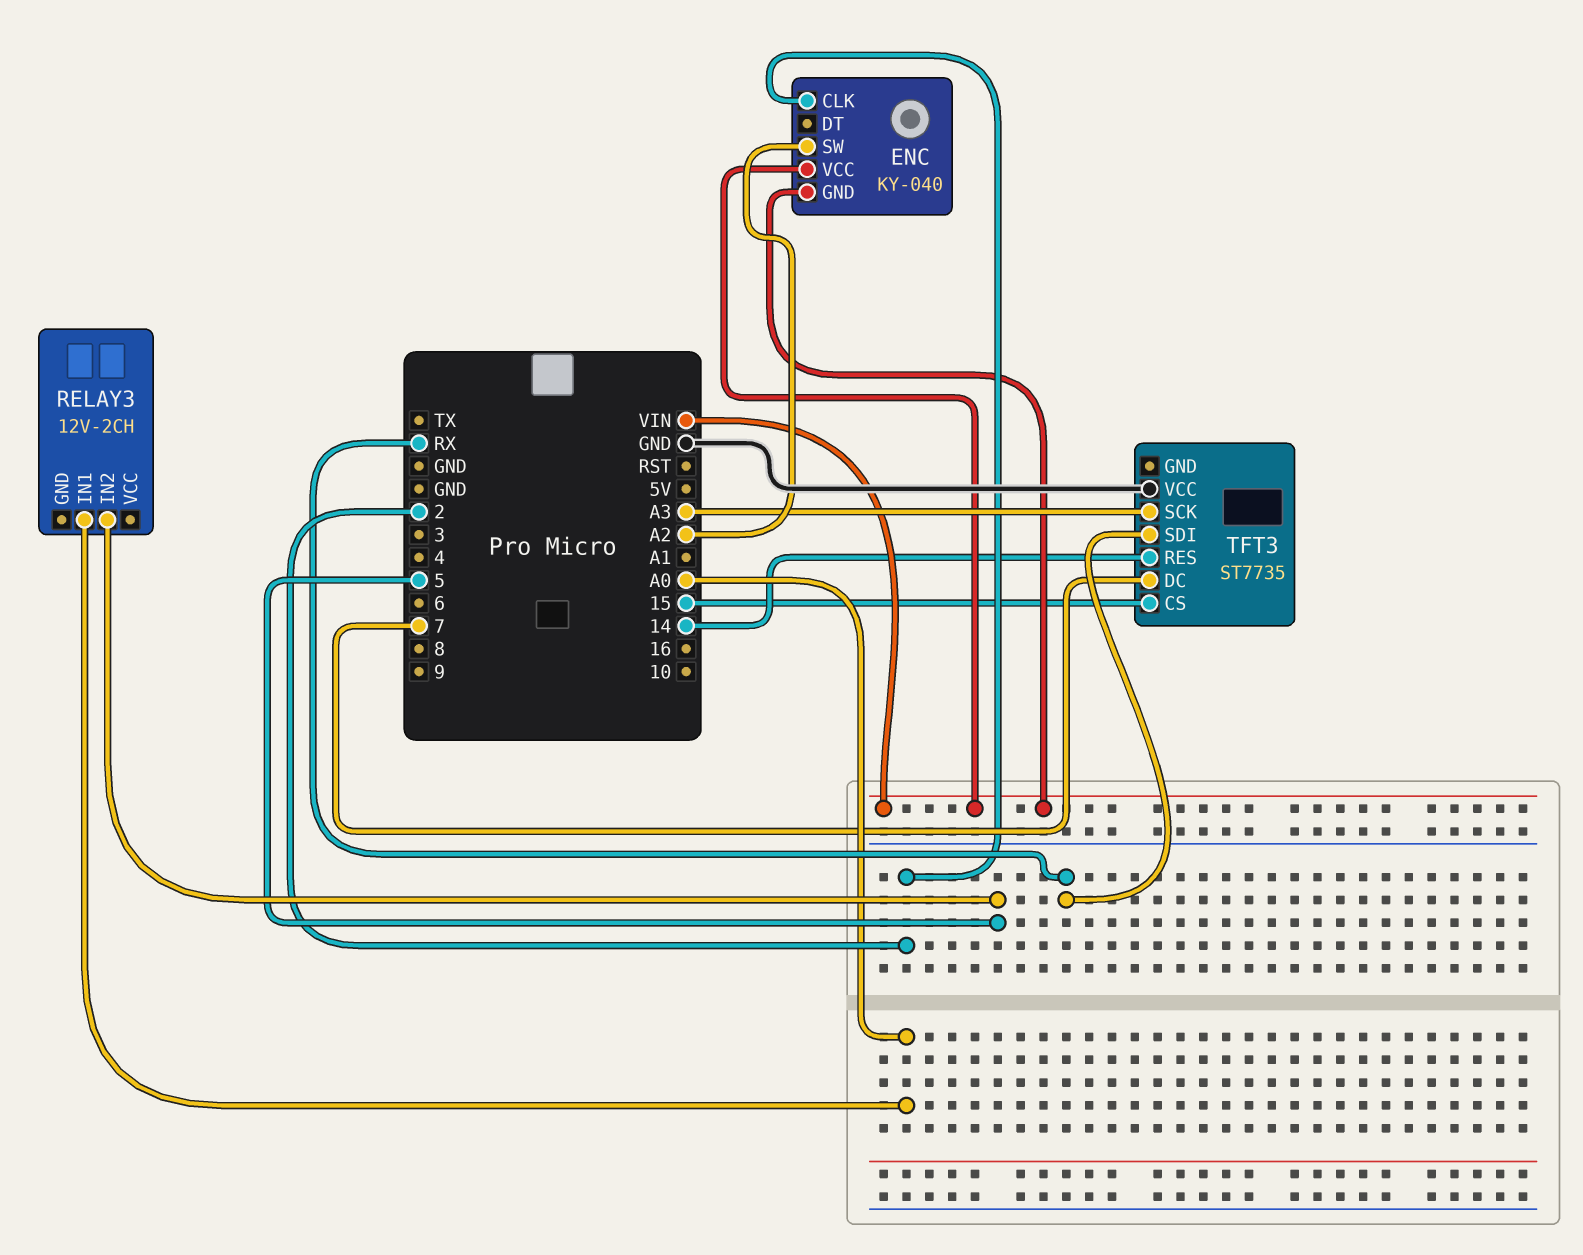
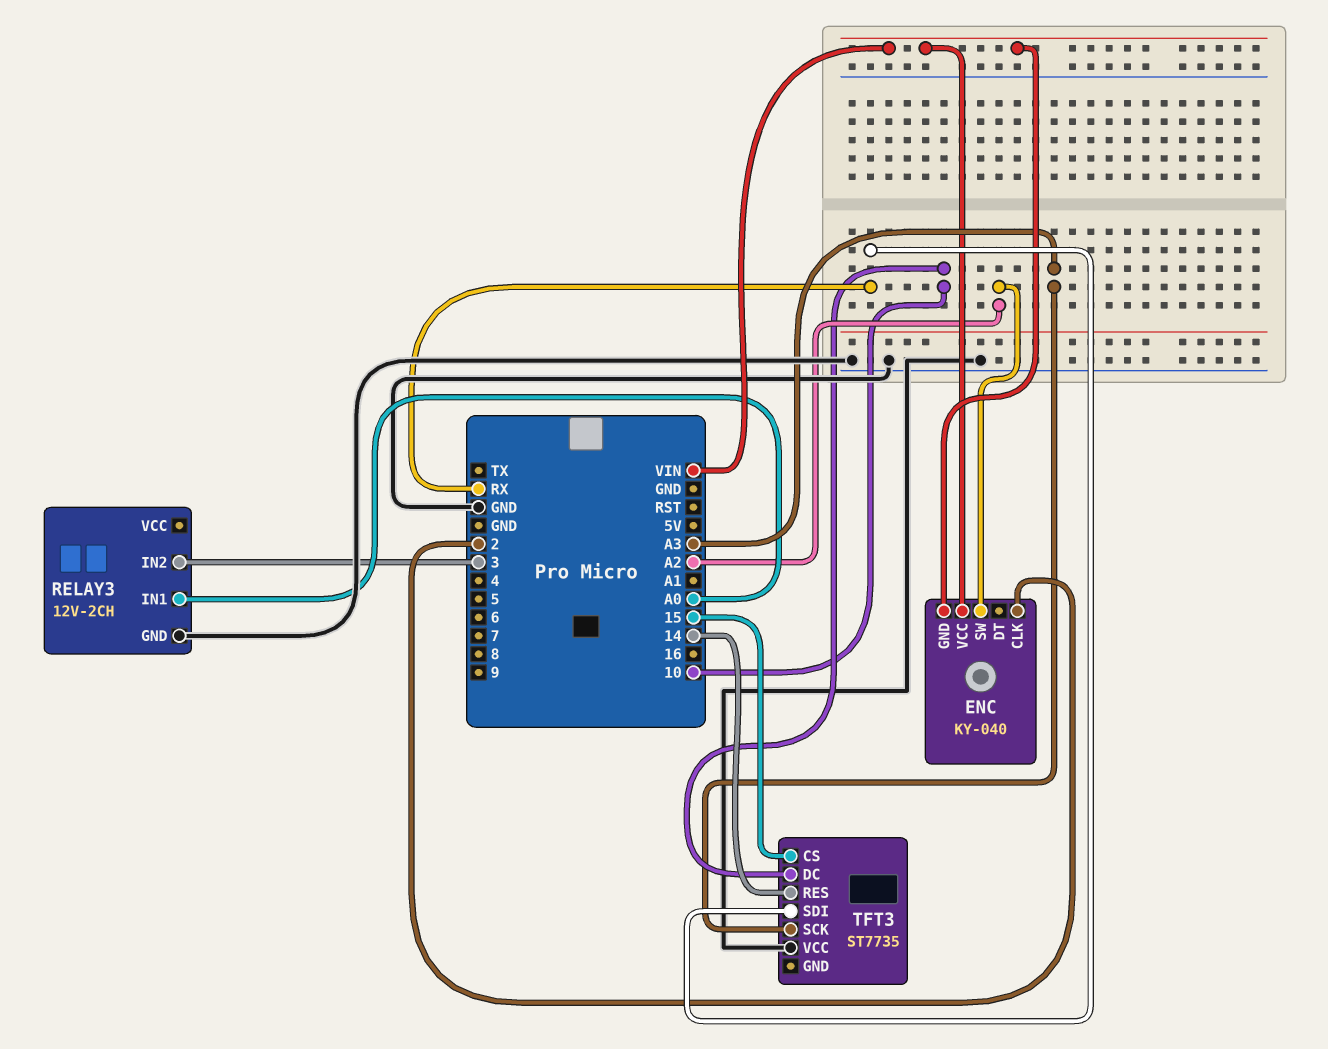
RELAY3 pin GND: none -> GND
RELAY3 pin IN2: 5 -> 3
TFT3 pin DC: 7 -> 10

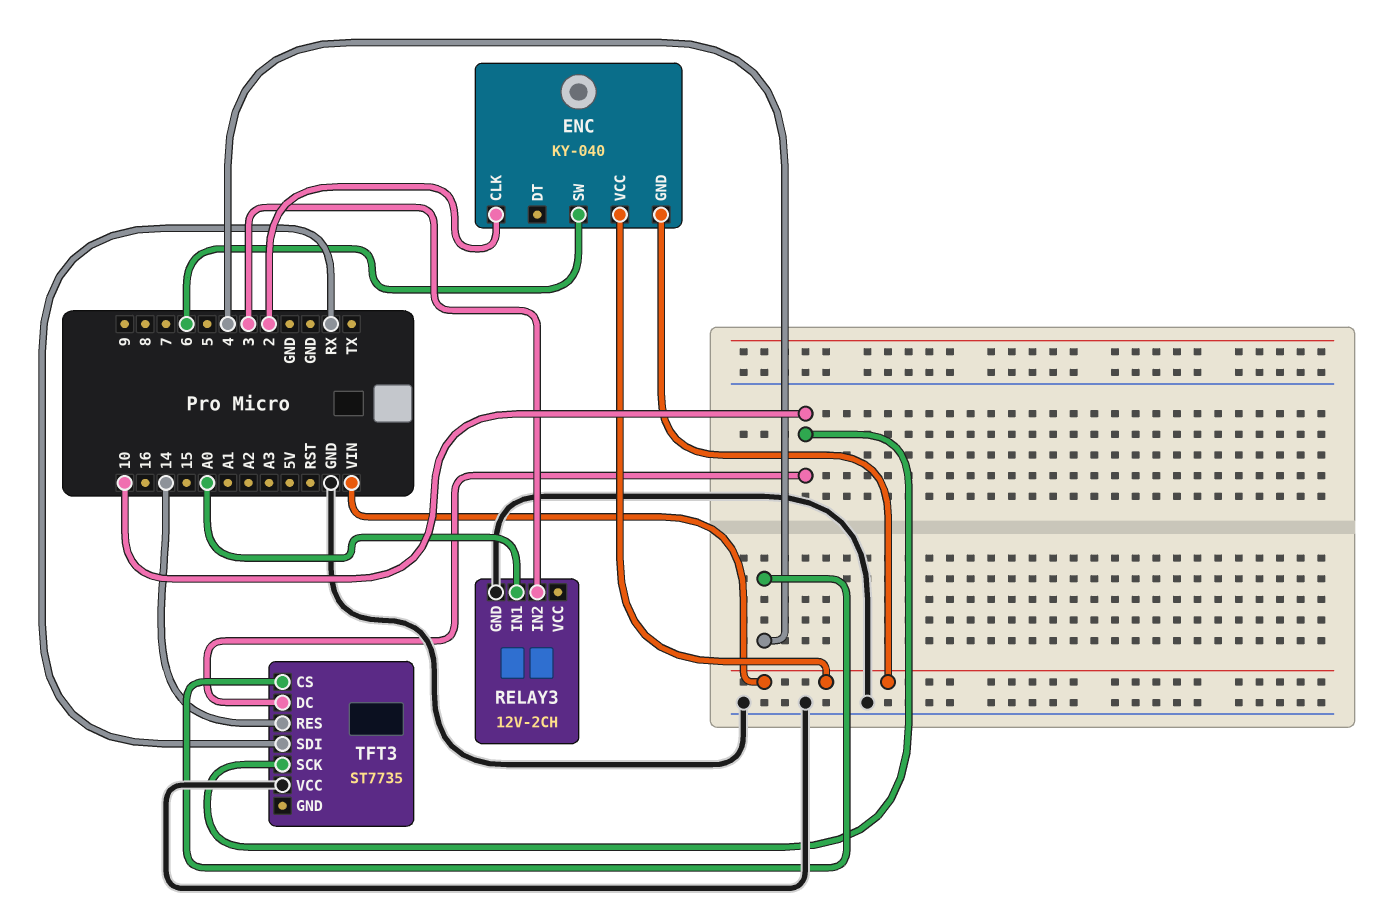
ENC pin SW: A2 -> 6
TFT3 pin CS: 15 -> 4
TFT3 pin SCK: A3 -> 10

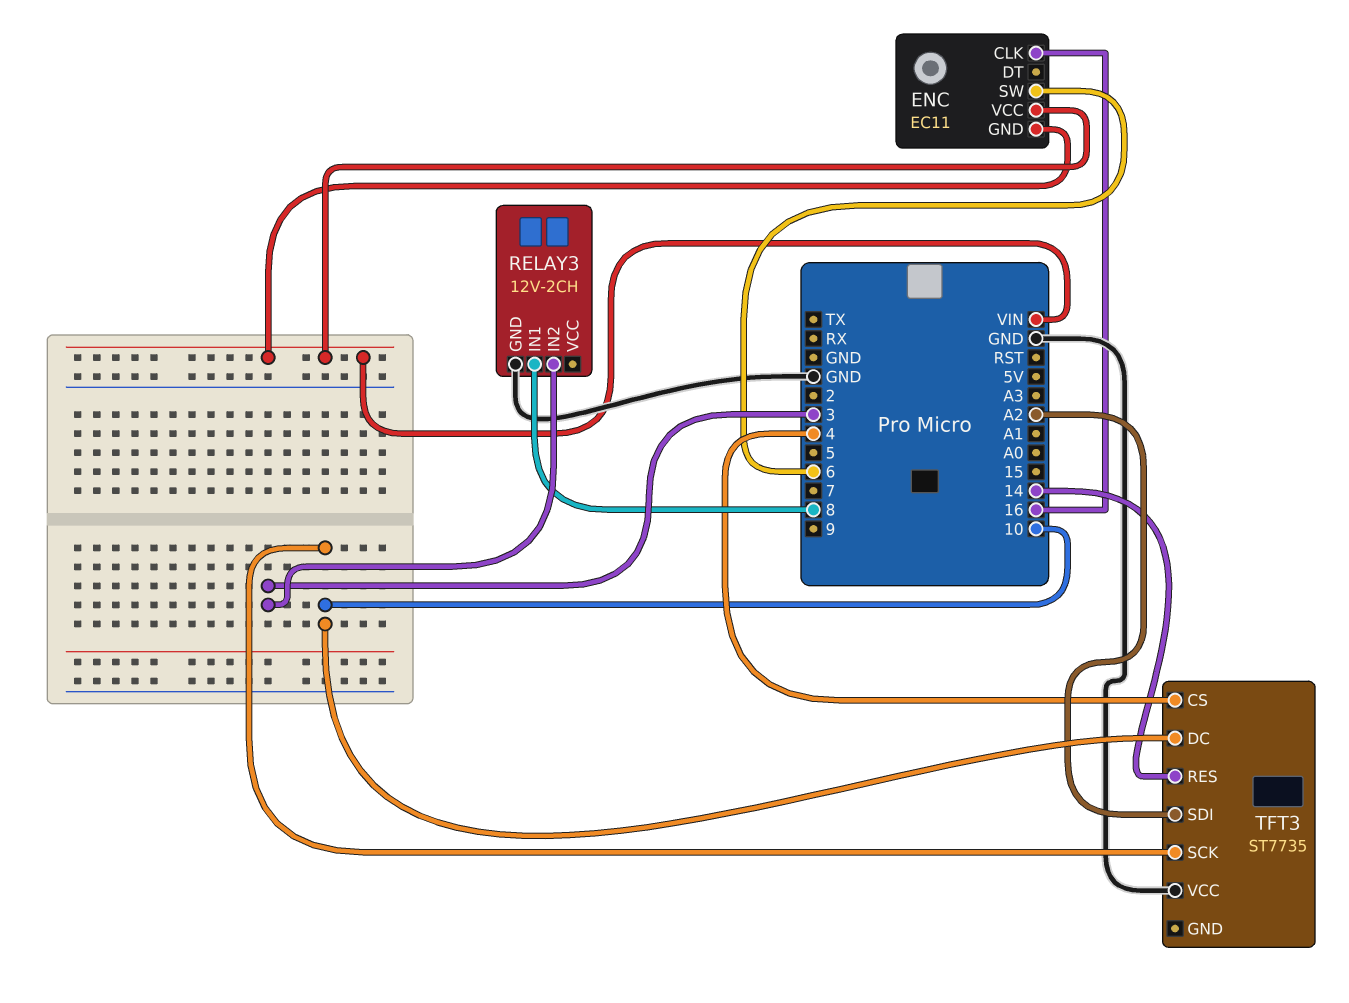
ENC: KY-040 -> EC11
ENC pin CLK: 2 -> 16
RELAY3 pin IN1: A0 -> 8
TFT3 pin SDI: RX -> A2

